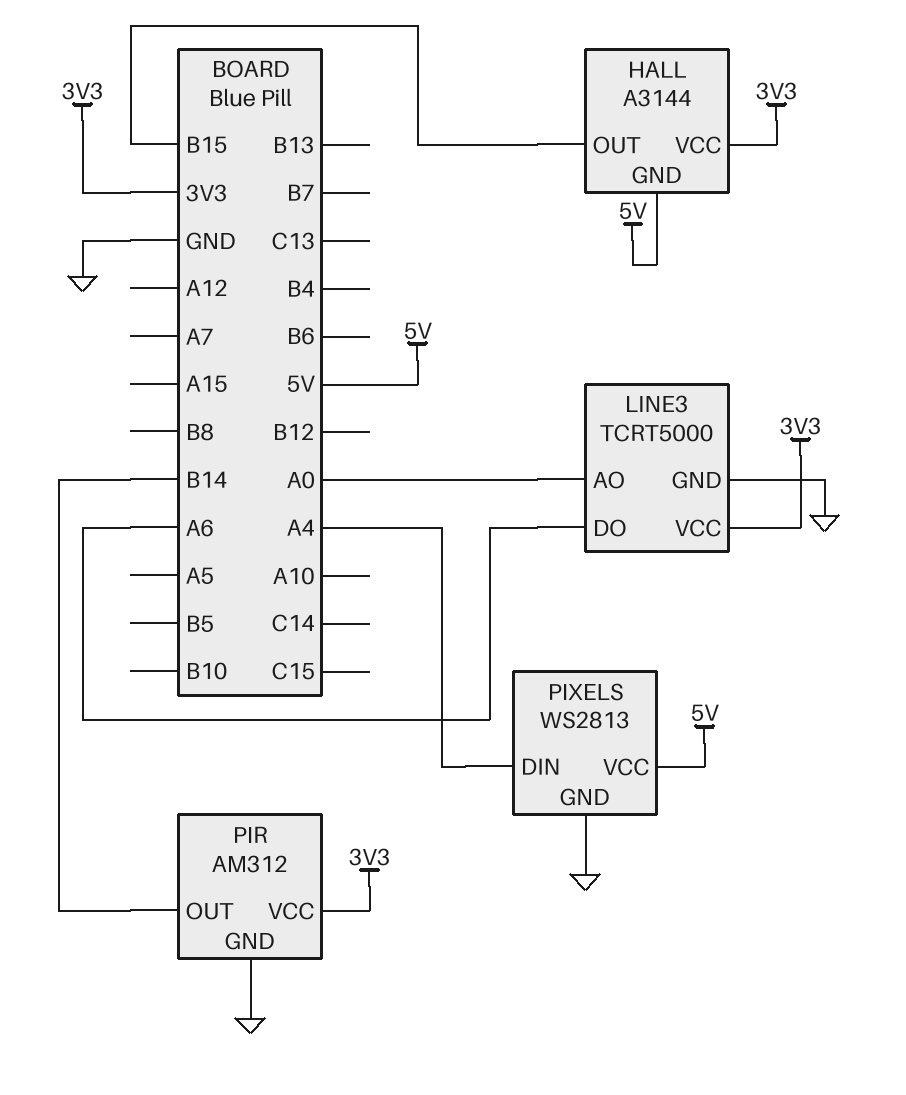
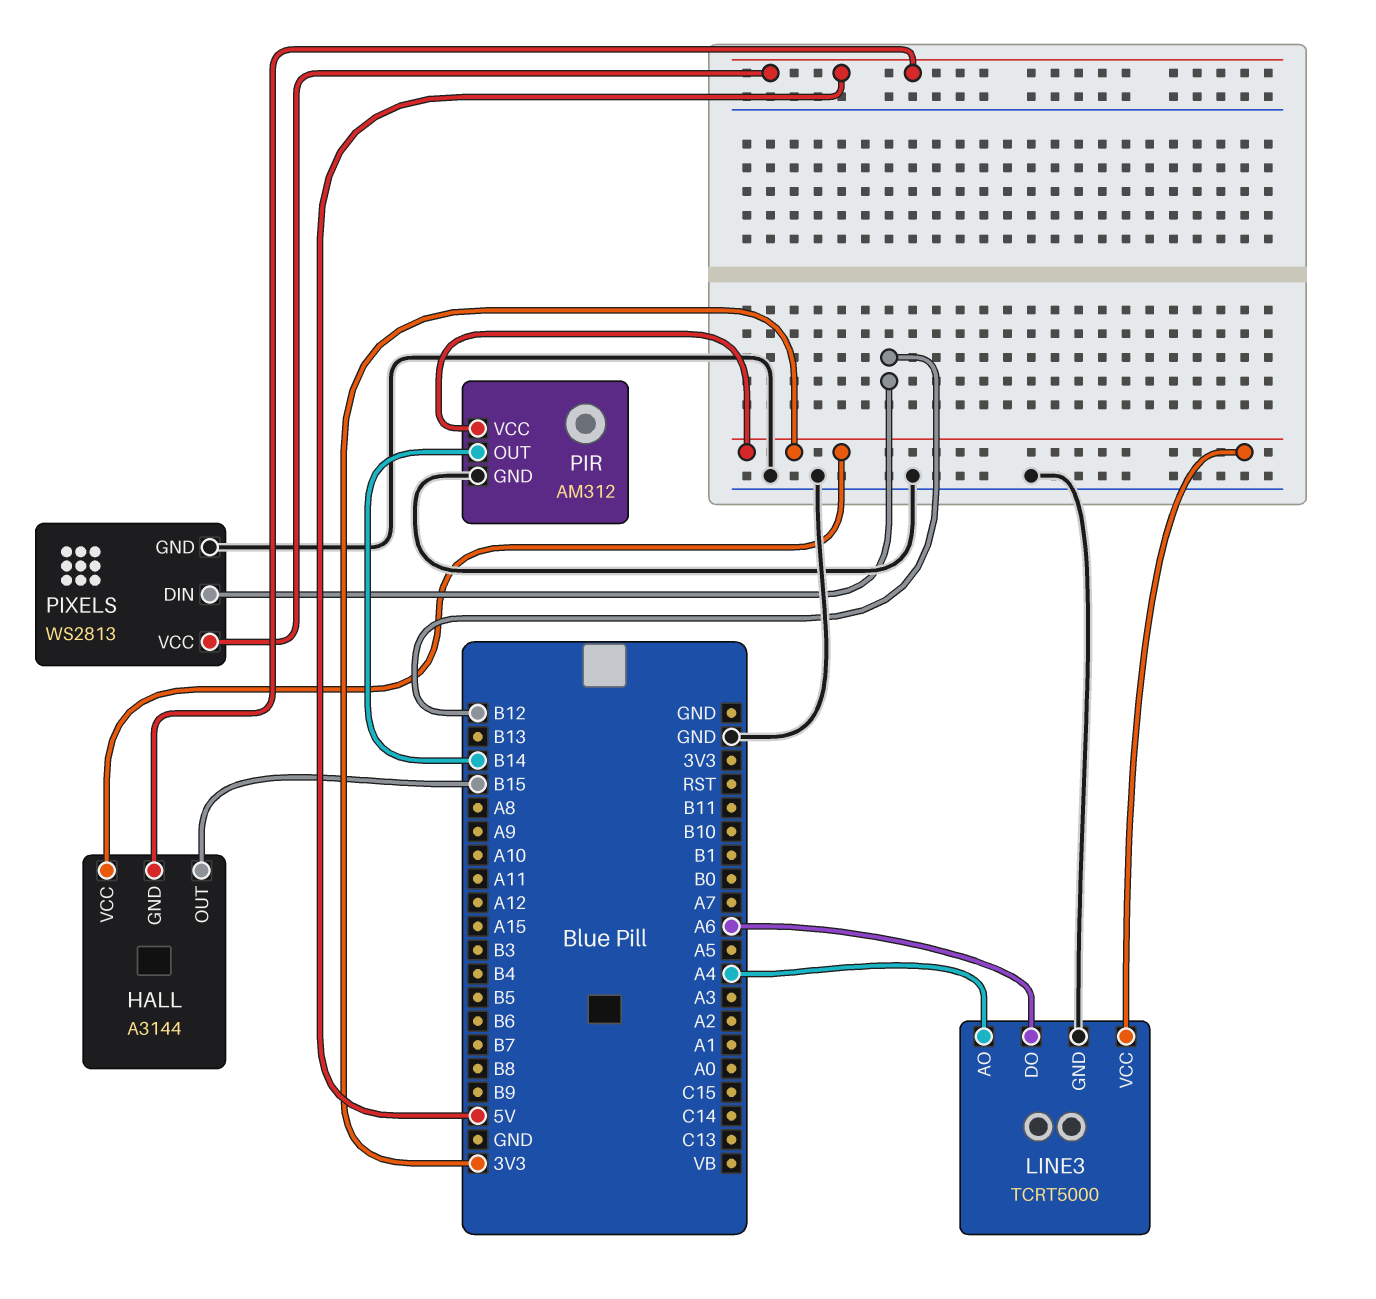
LINE3 pin AO: A0 -> A4
PIXELS pin DIN: A4 -> B12

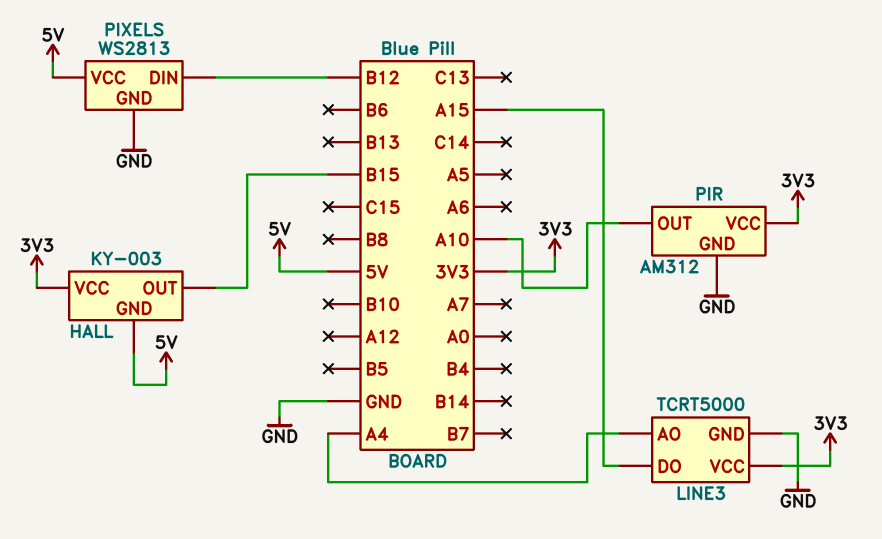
HALL: A3144 -> KY-003
LINE3 pin DO: A6 -> A15
PIR pin OUT: B14 -> A10

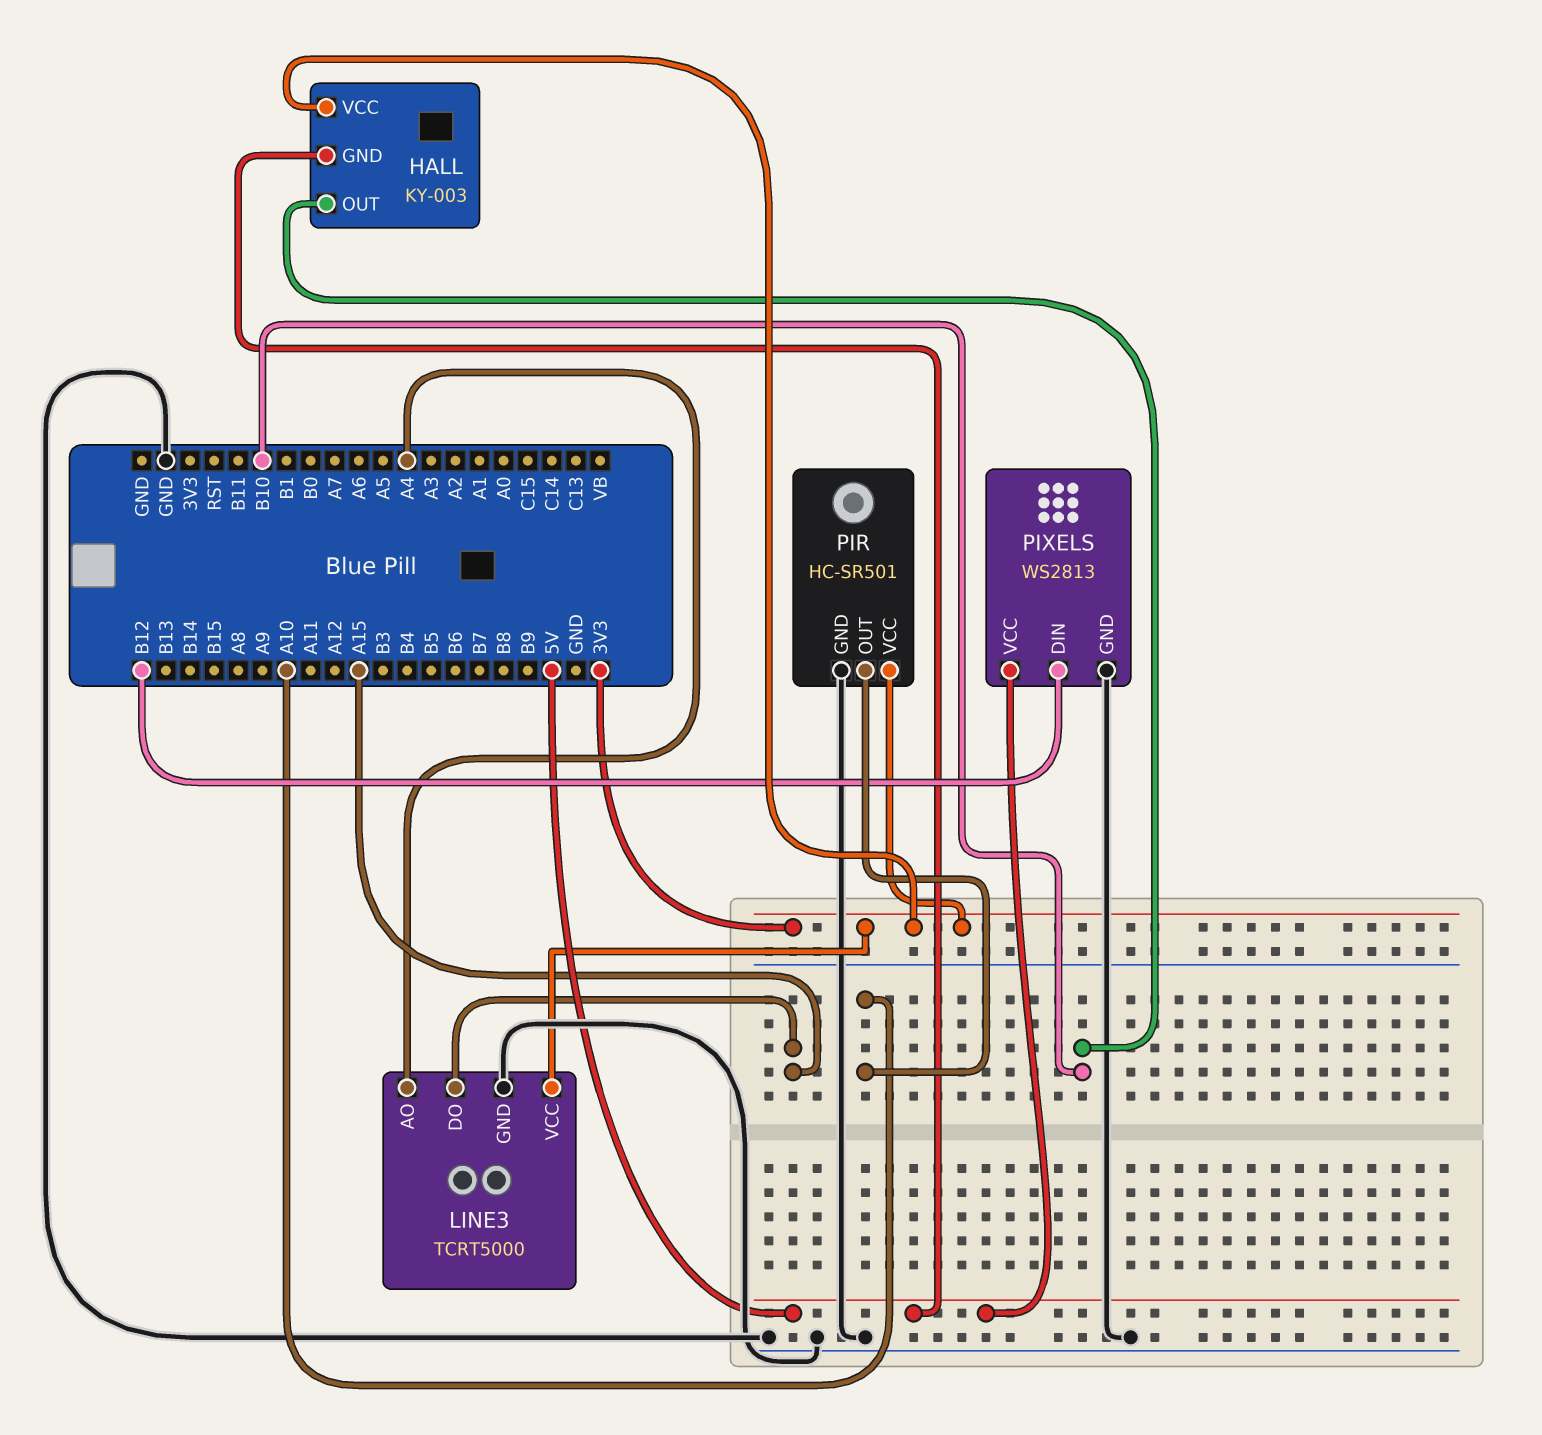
HALL pin OUT: B15 -> B10
PIR: AM312 -> HC-SR501

